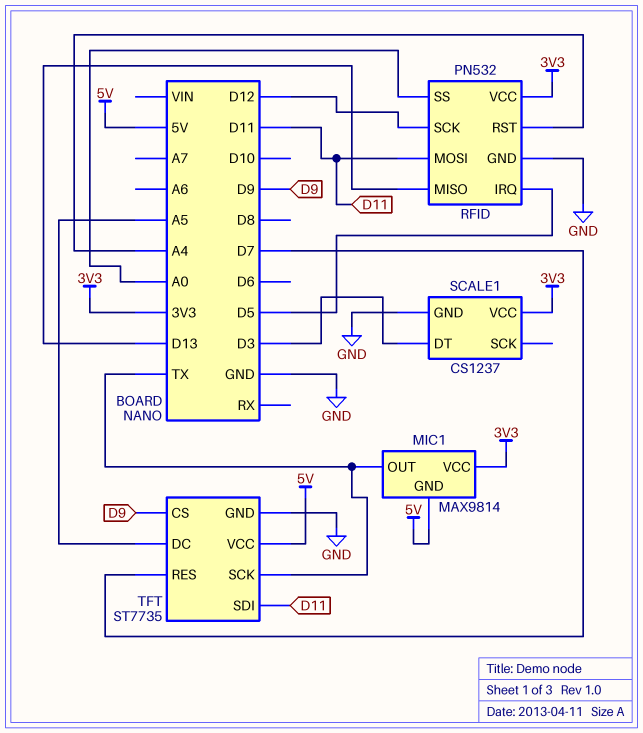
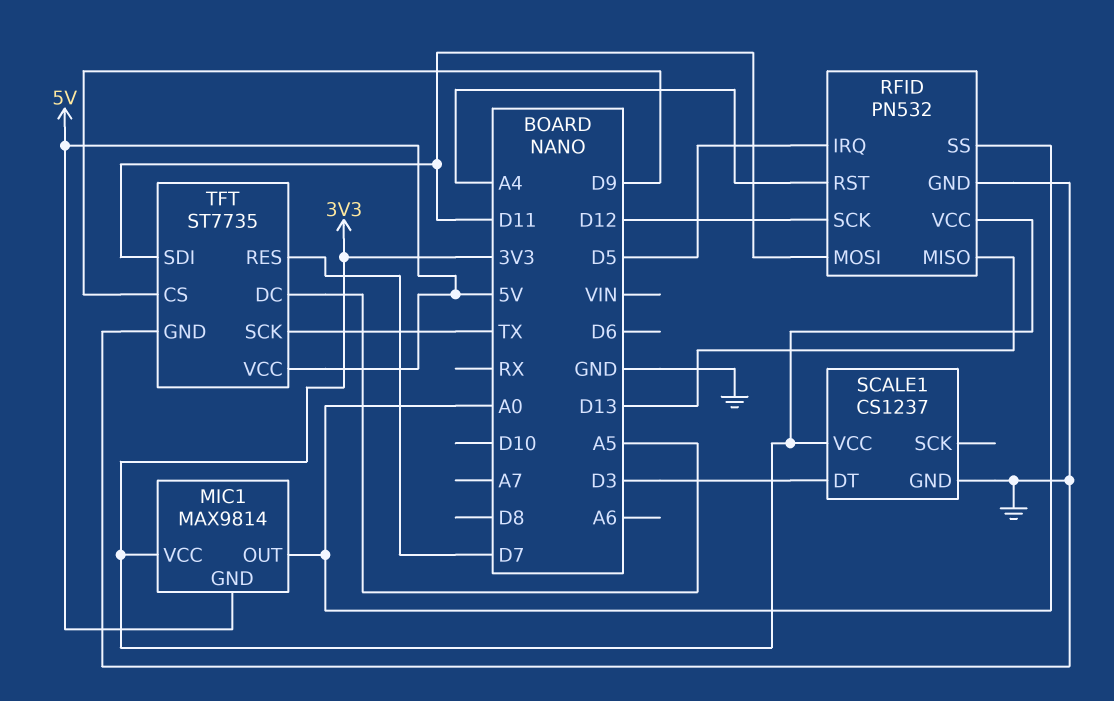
MIC1 pin OUT: TX -> A0

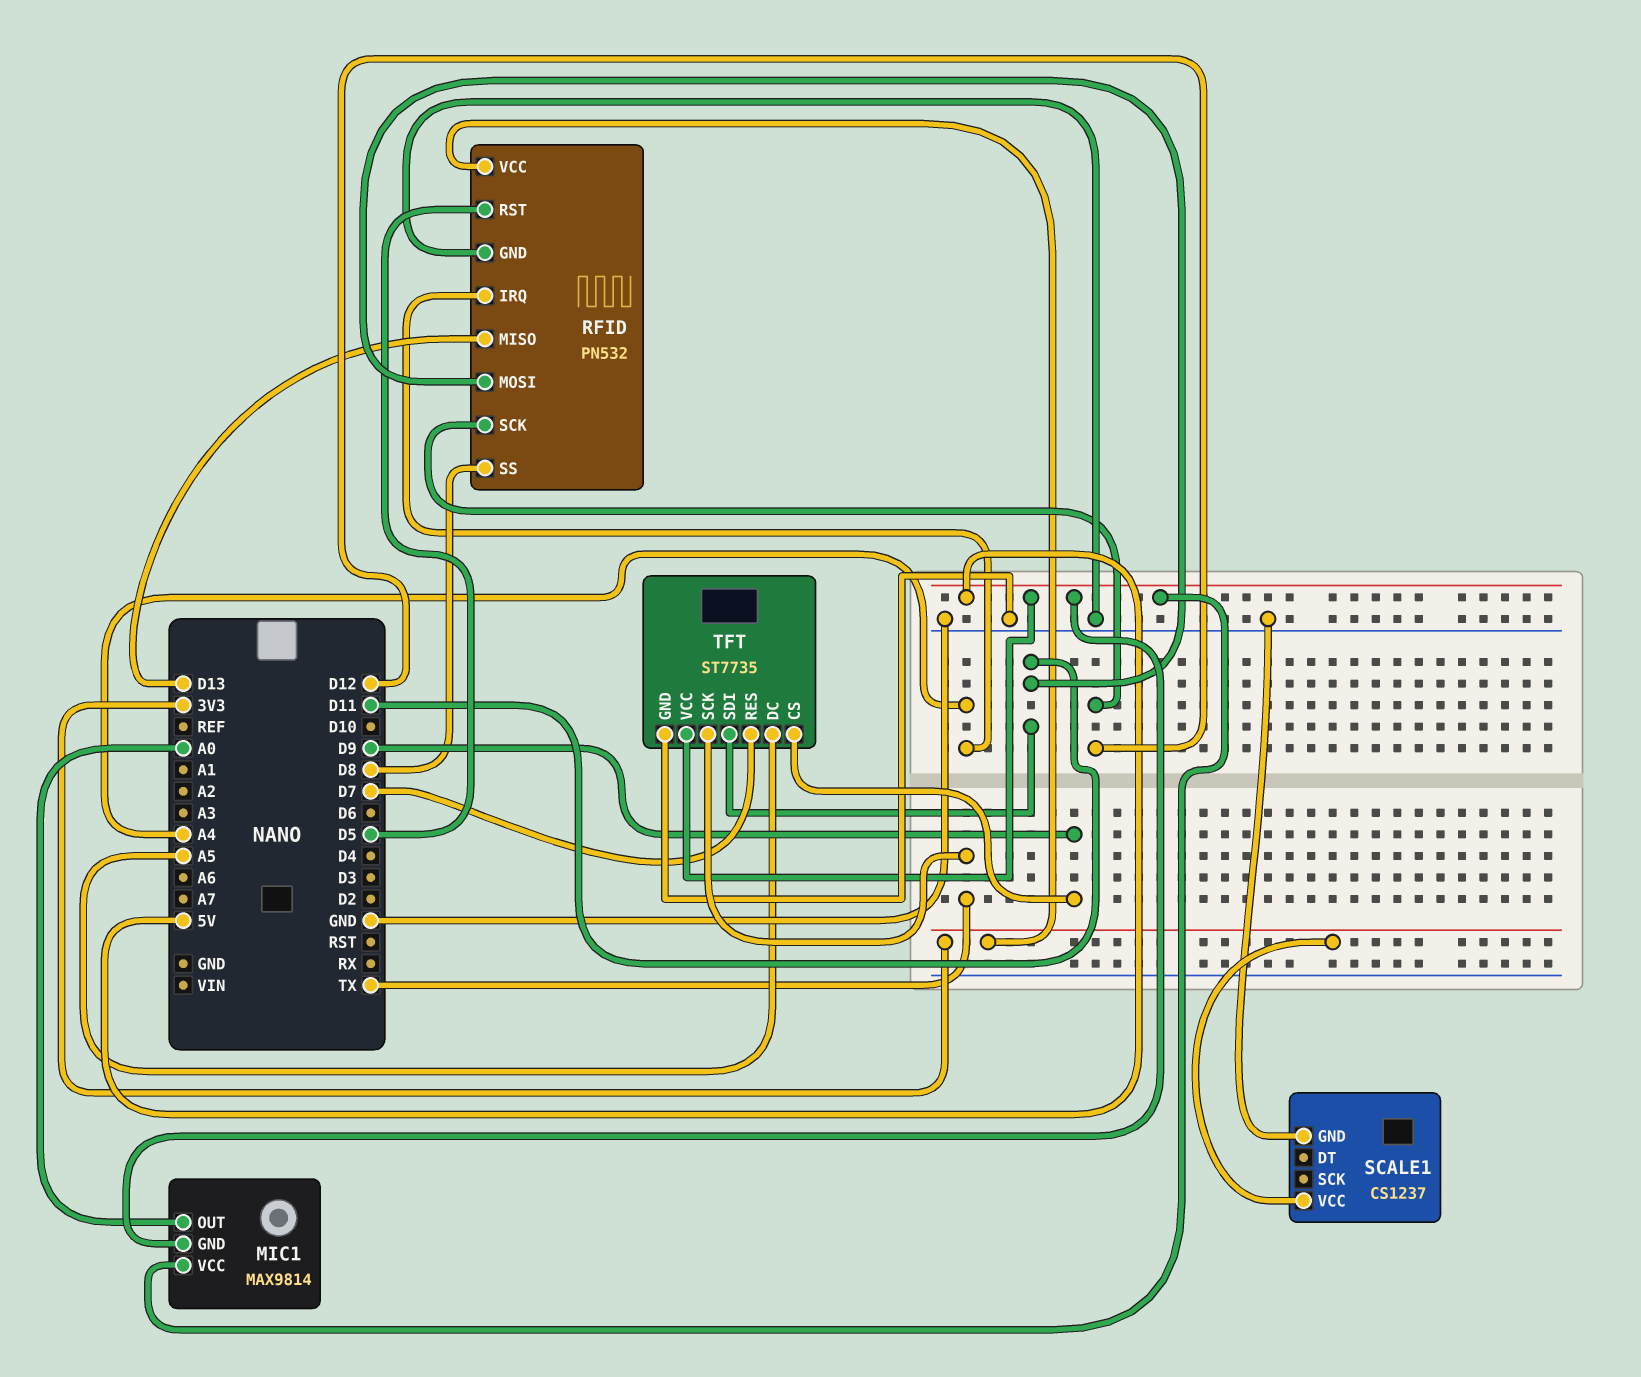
MIC1 pin VCC: 3V3 -> 5V
RFID pin IRQ: D5 -> A4
RFID pin RST: A4 -> D5
RFID pin SS: A0 -> D8
SCALE1 pin DT: D3 -> none

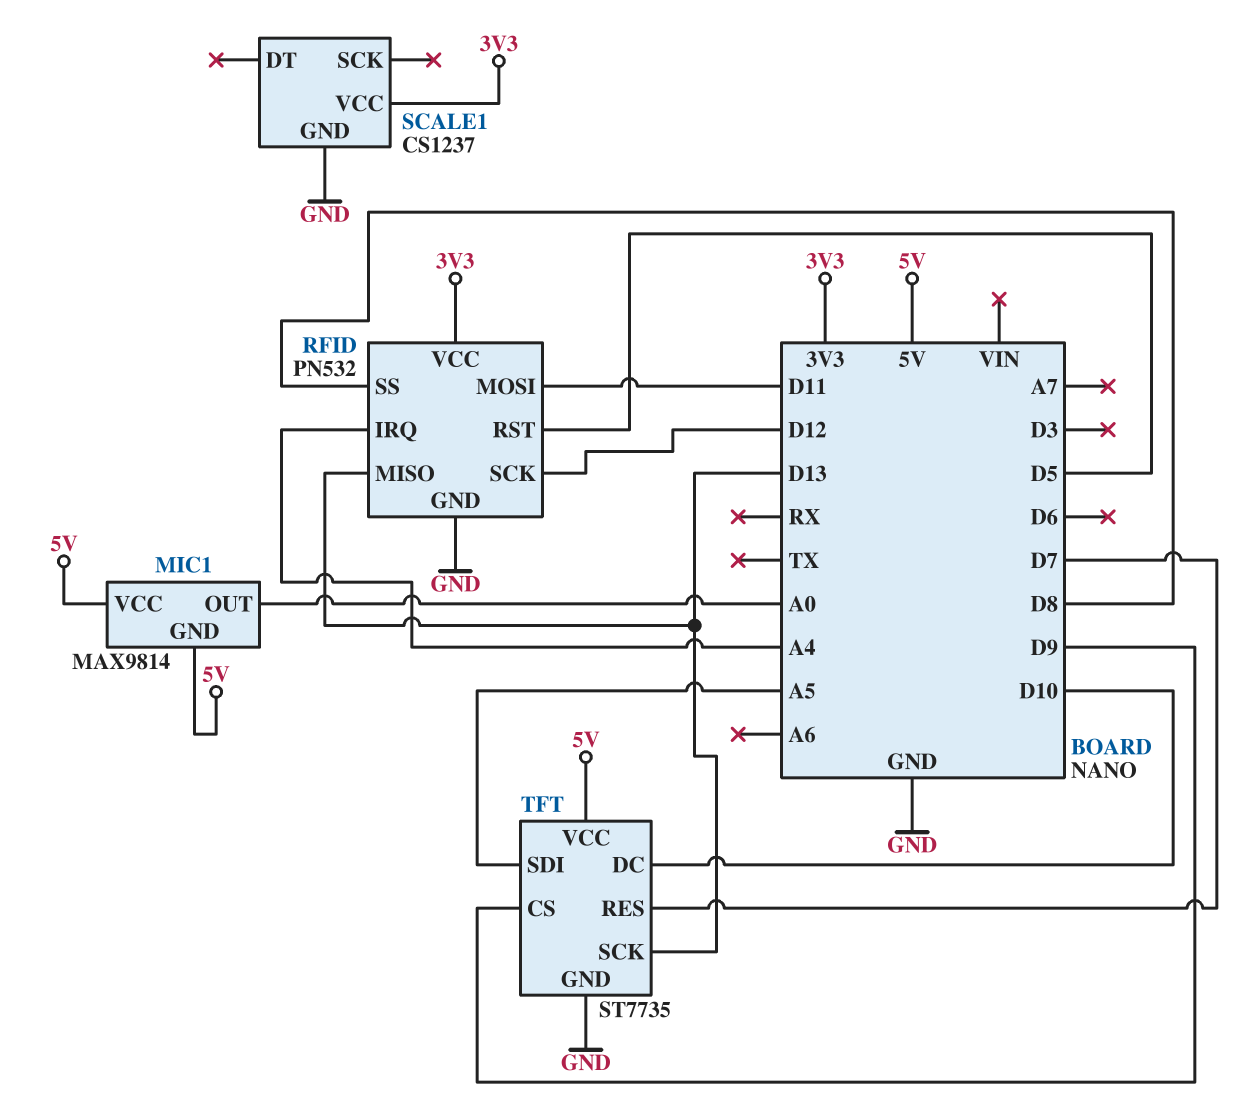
TFT pin DC: A5 -> D10
TFT pin SCK: TX -> D13
TFT pin SDI: D11 -> A5

